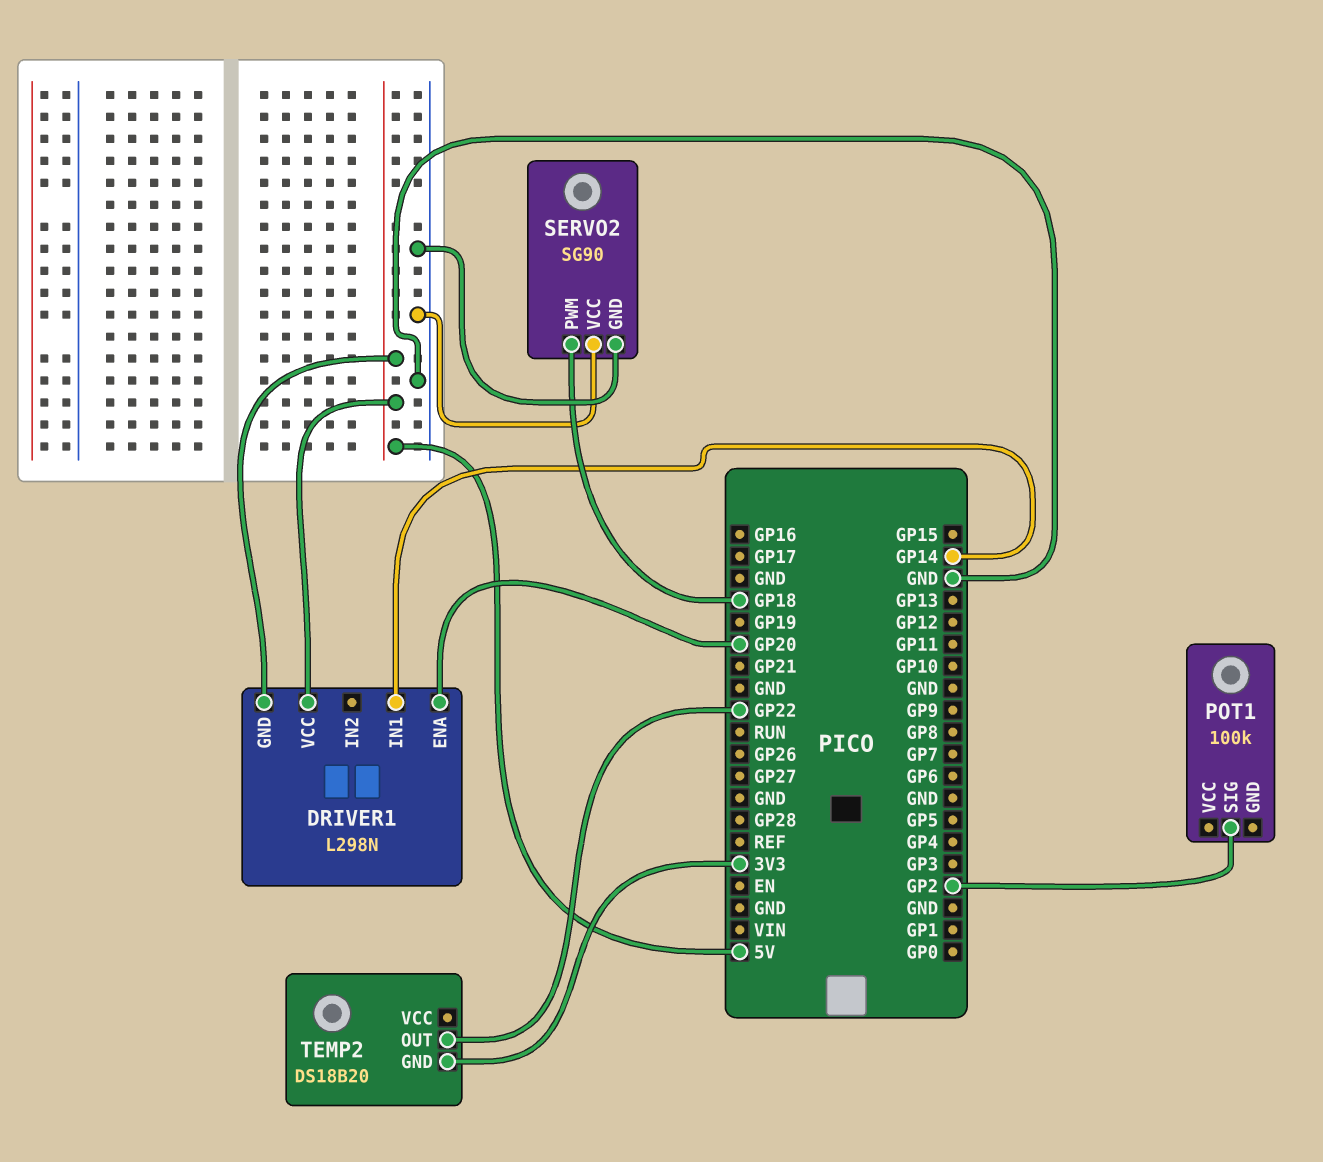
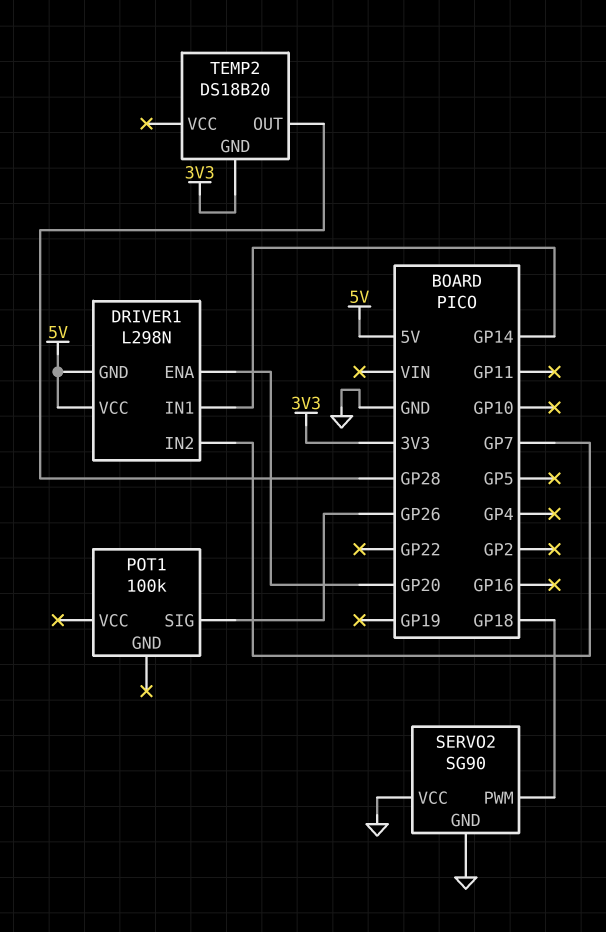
DRIVER1 pin IN2: none -> GP7
POT1 pin SIG: GP2 -> GP26
TEMP2 pin OUT: GP22 -> GP28

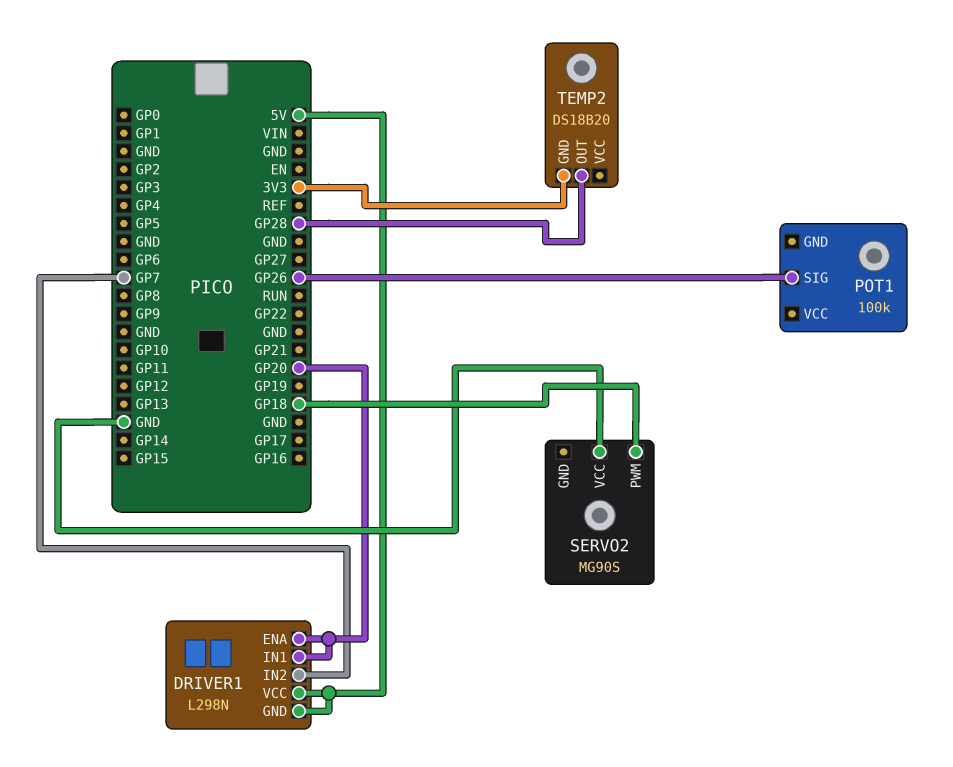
DRIVER1 pin IN1: GP14 -> GP20
SERVO2: SG90 -> MG90S
SERVO2 pin GND: GND -> none

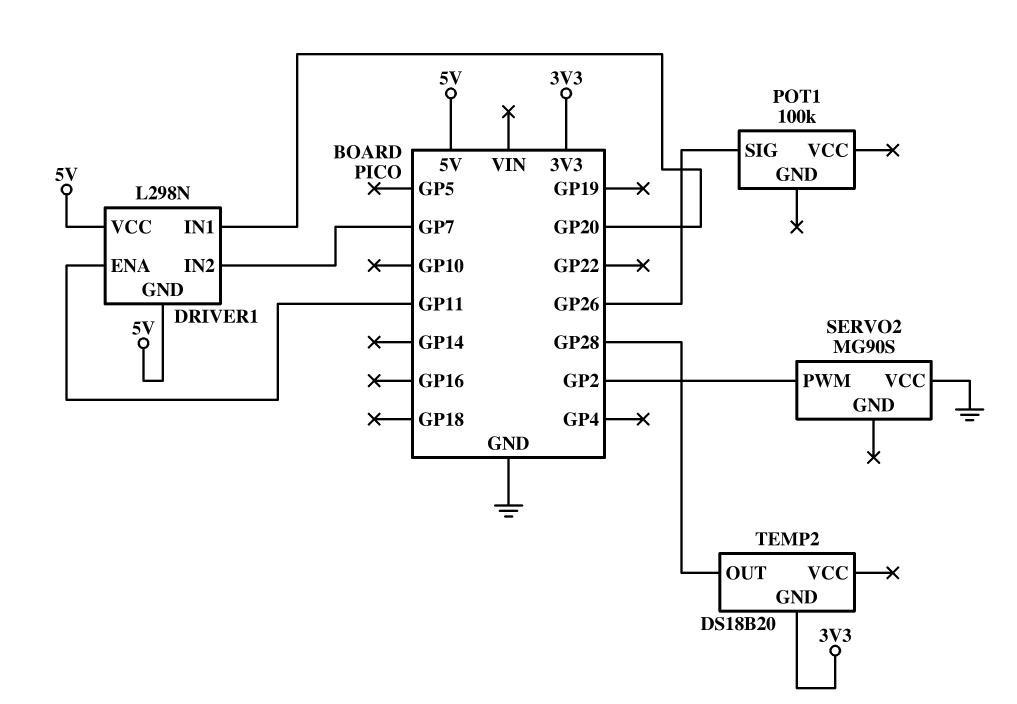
DRIVER1 pin ENA: GP20 -> GP11
SERVO2 pin PWM: GP18 -> GP2

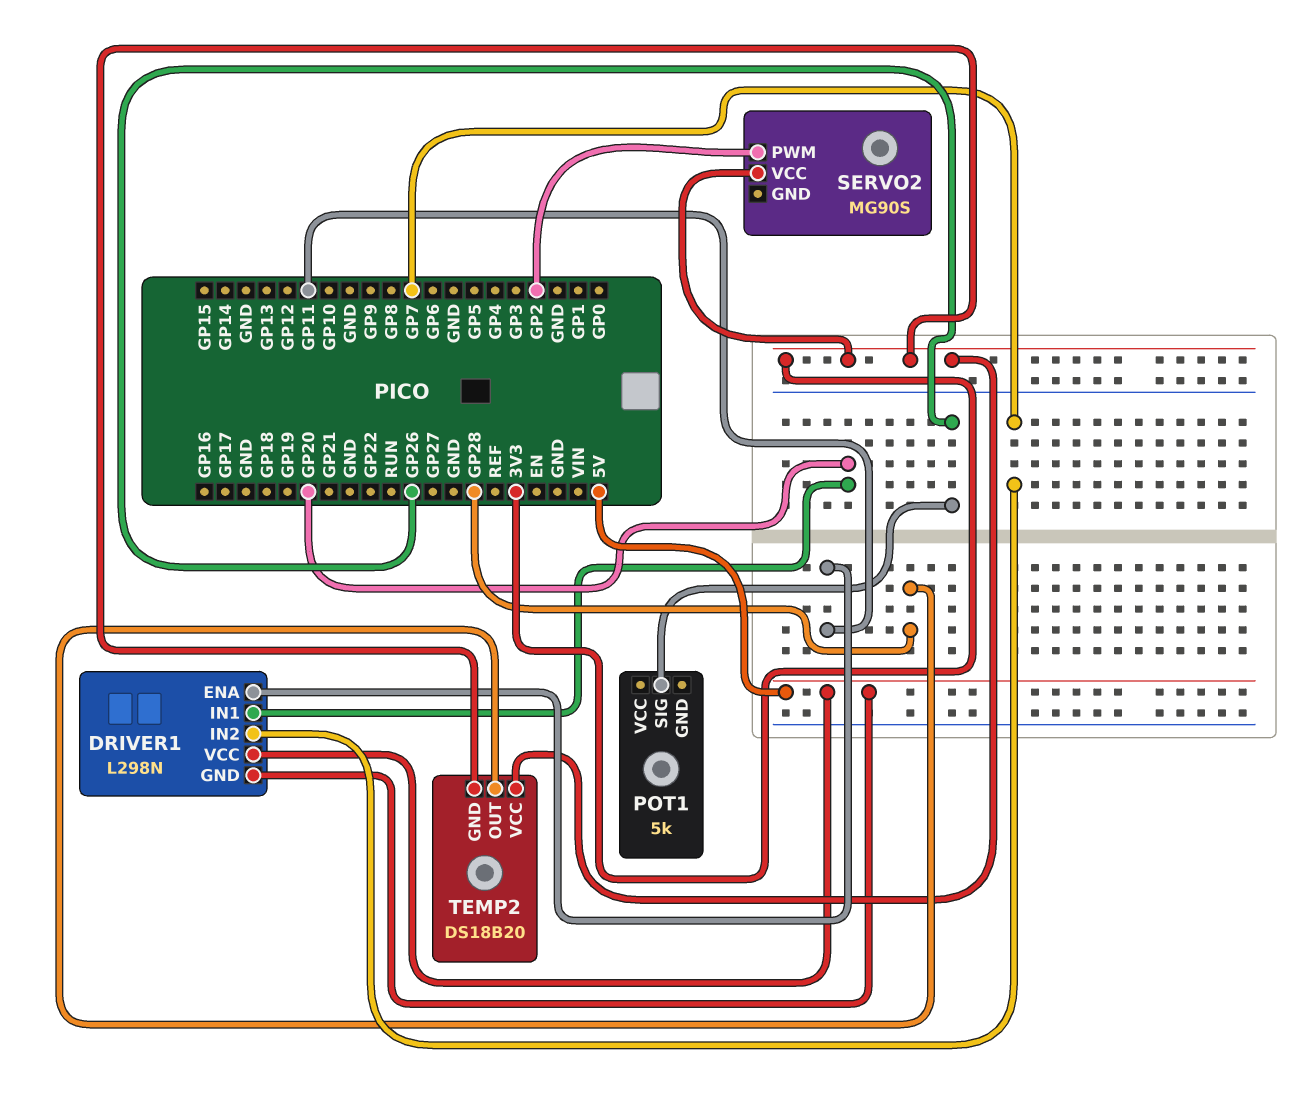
POT1: 100k -> 5k
SERVO2 pin VCC: GND -> 3V3
TEMP2 pin VCC: none -> 3V3

